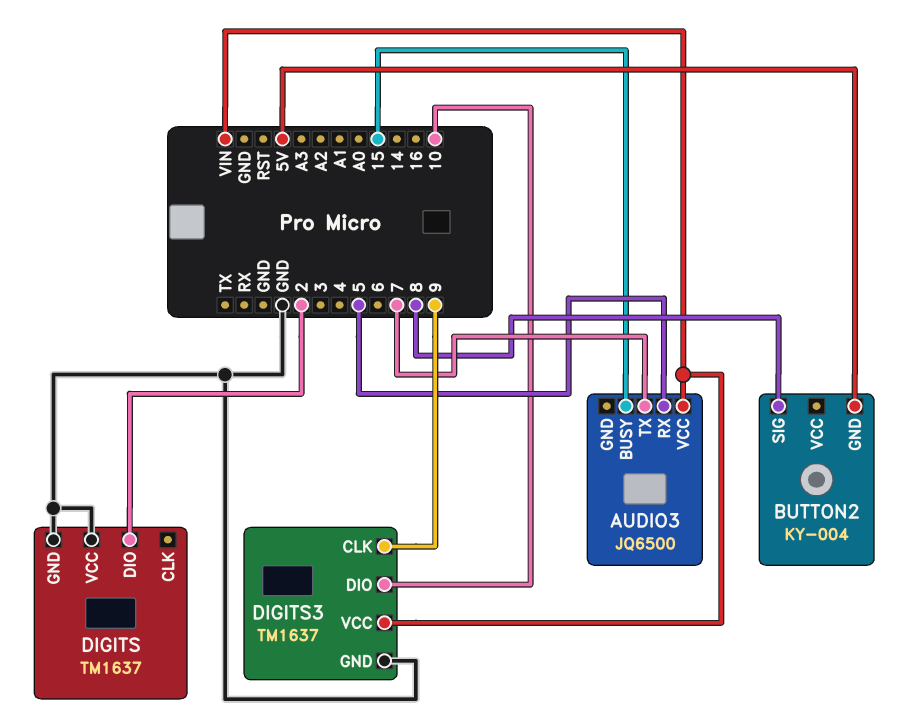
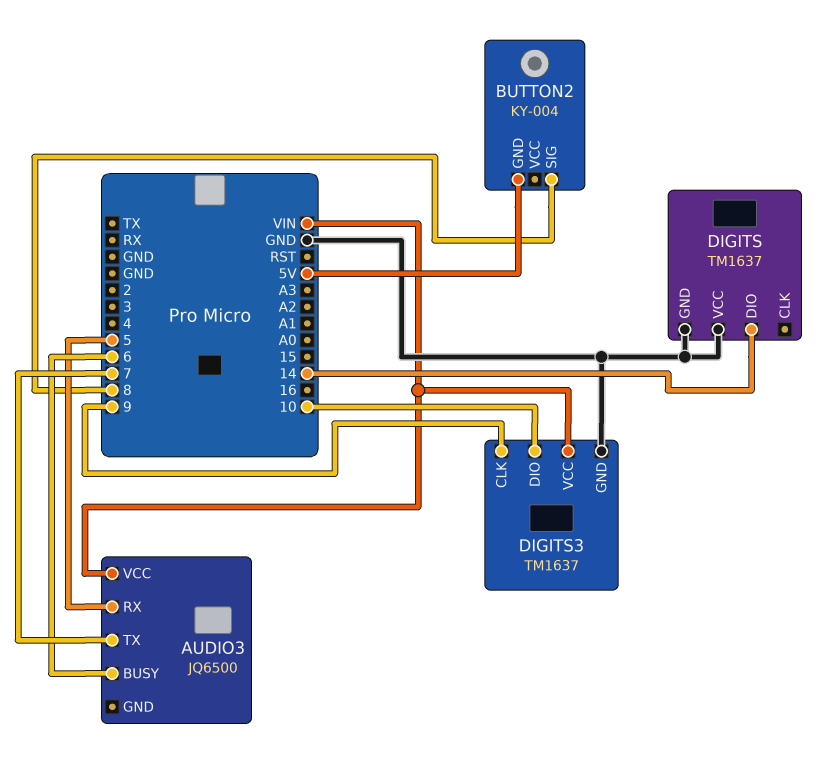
AUDIO3 pin BUSY: 15 -> 6
DIGITS pin DIO: 2 -> 14

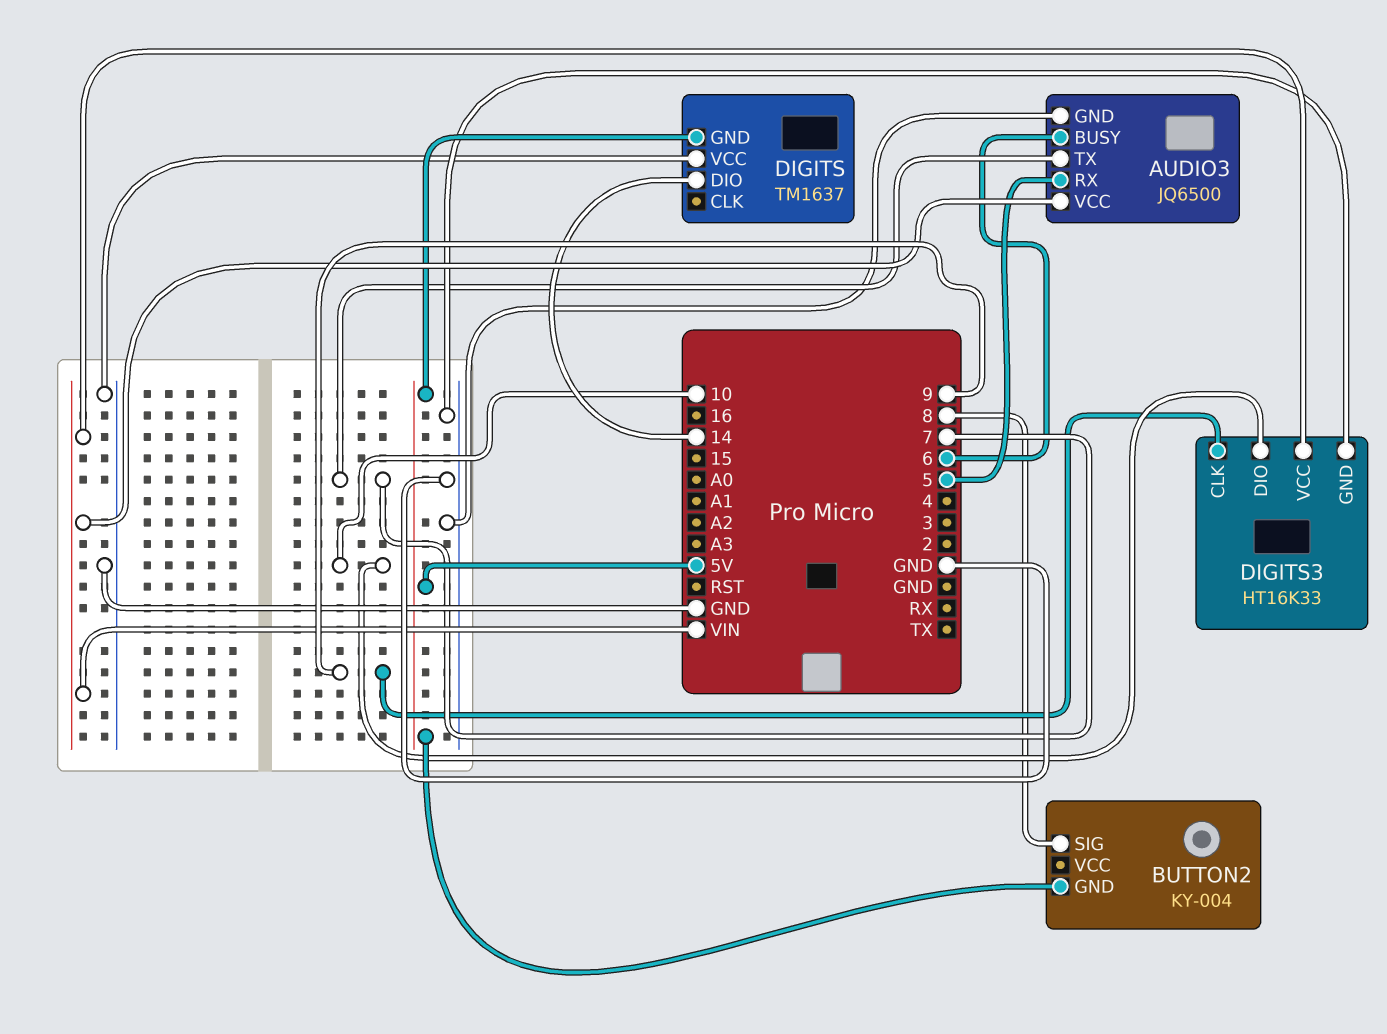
AUDIO3 pin GND: none -> GND
DIGITS pin GND: GND -> 5V
DIGITS3: TM1637 -> HT16K33

